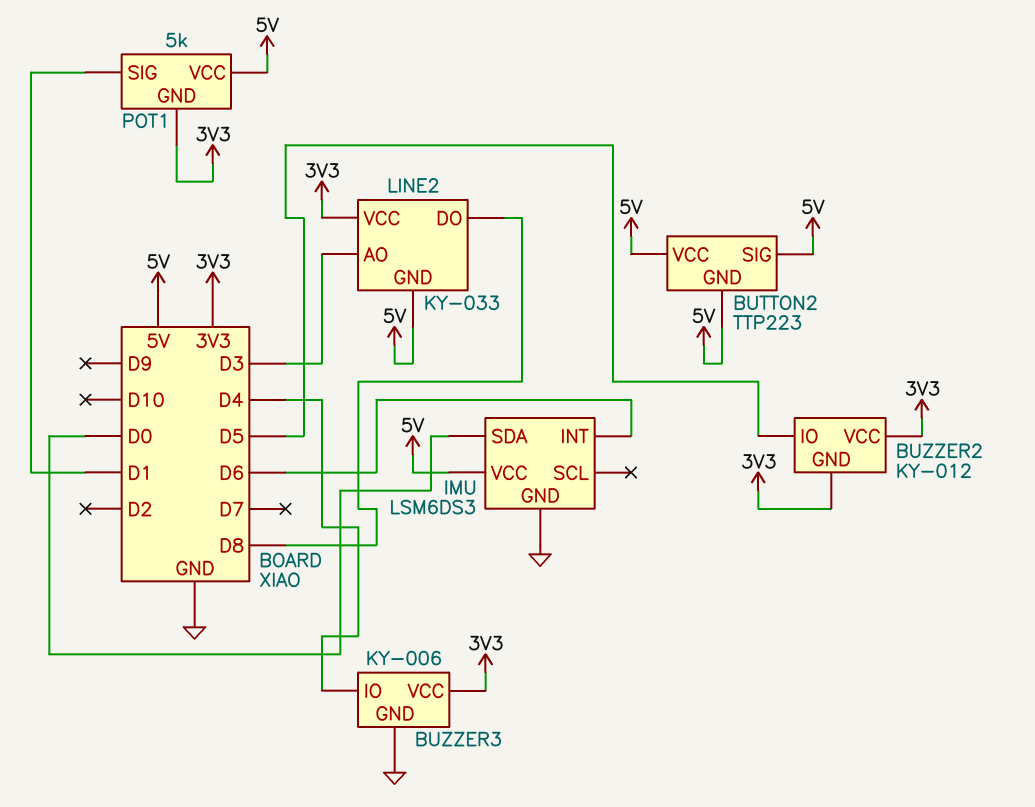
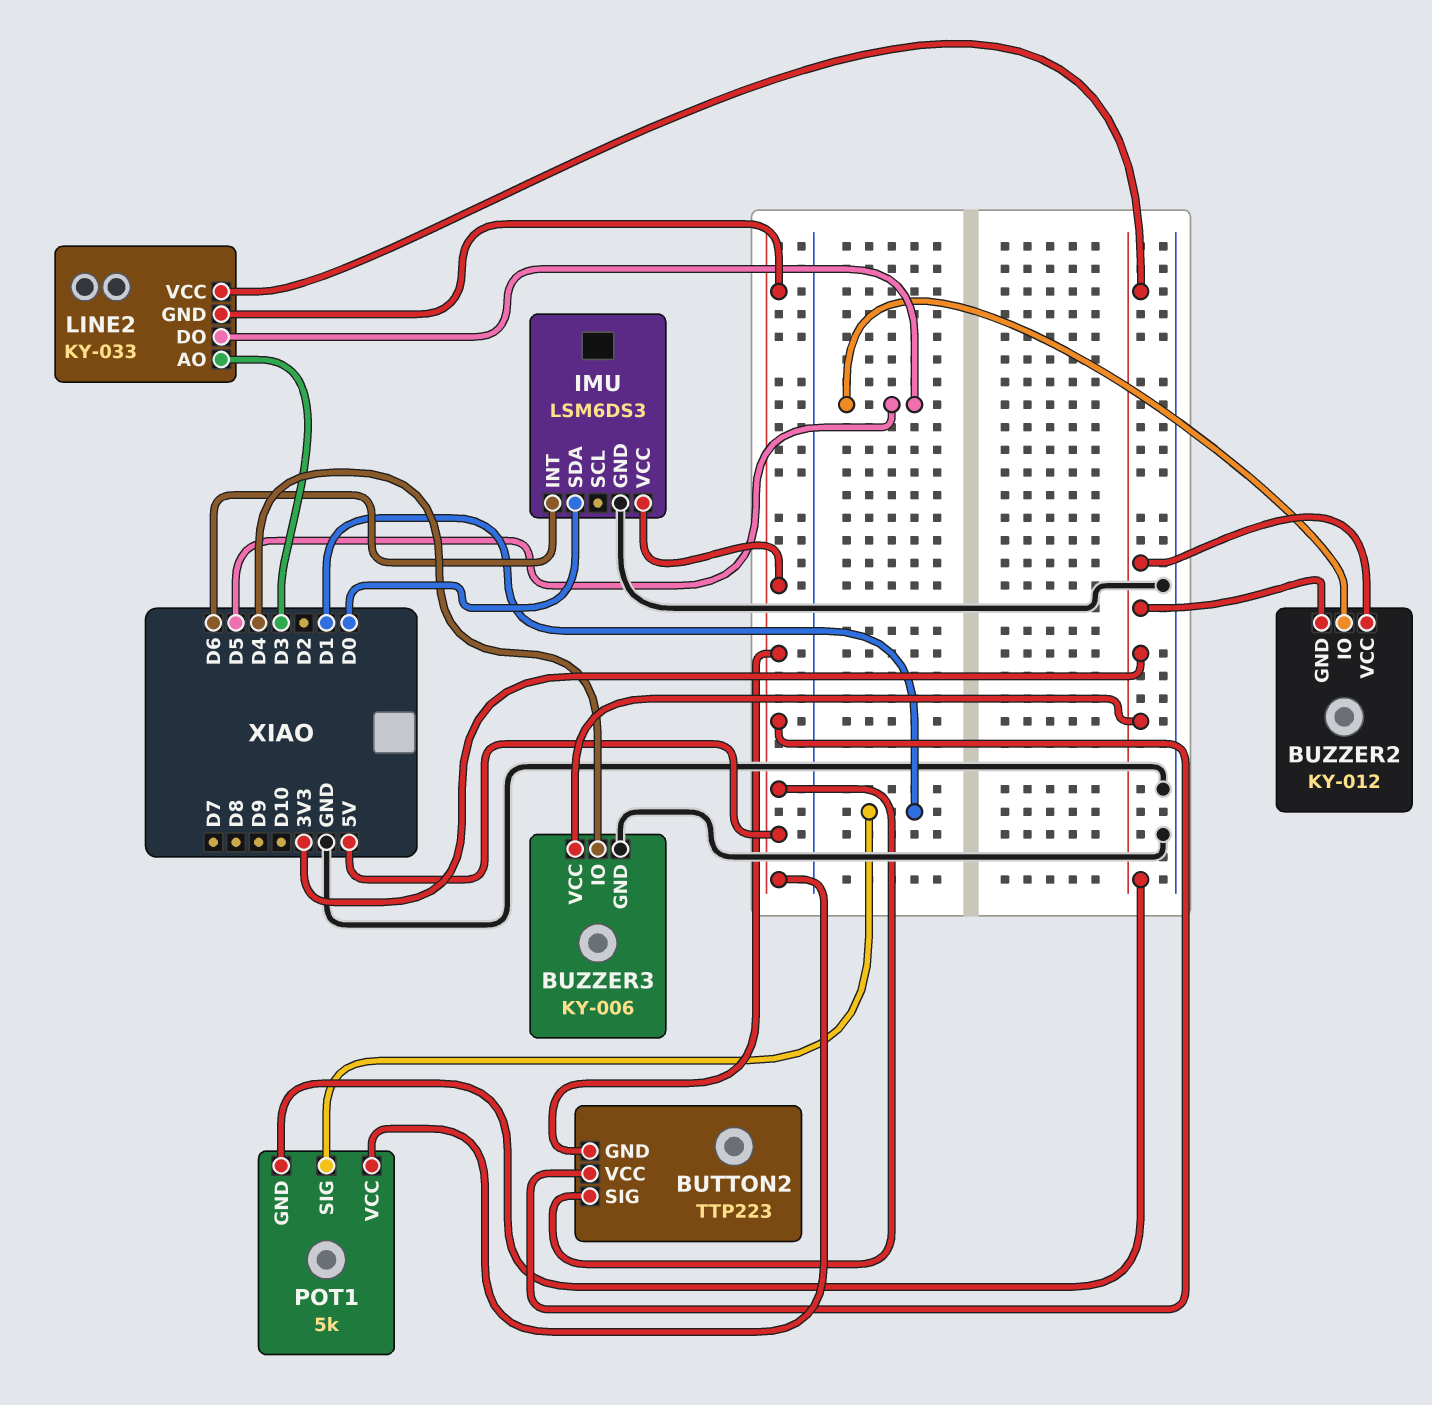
LINE2 pin DO: D8 -> D5

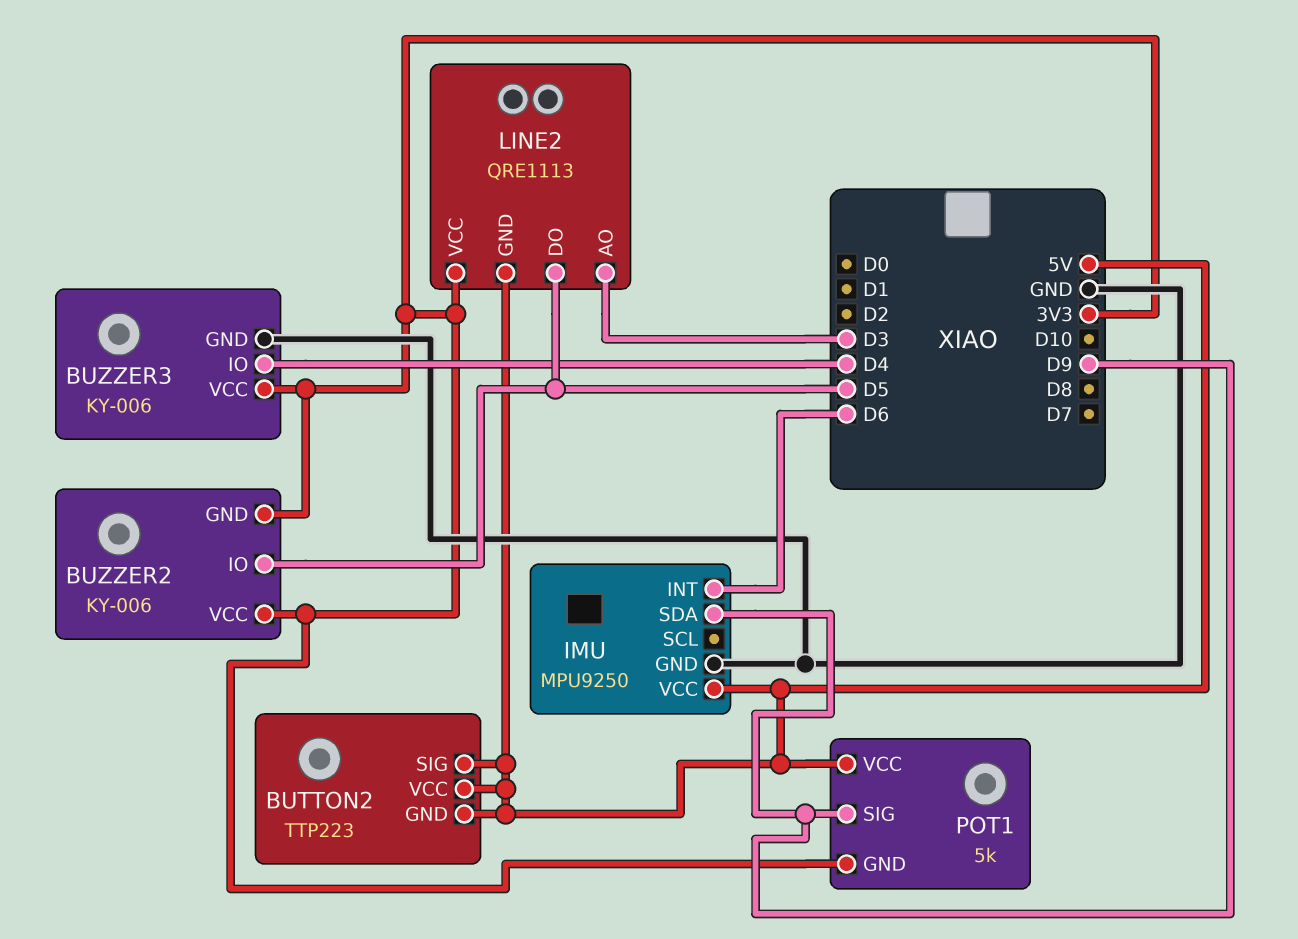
BUZZER2: KY-012 -> KY-006
IMU: LSM6DS3 -> MPU9250
IMU pin SDA: D0 -> D9
LINE2: KY-033 -> QRE1113
POT1 pin SIG: D1 -> D9

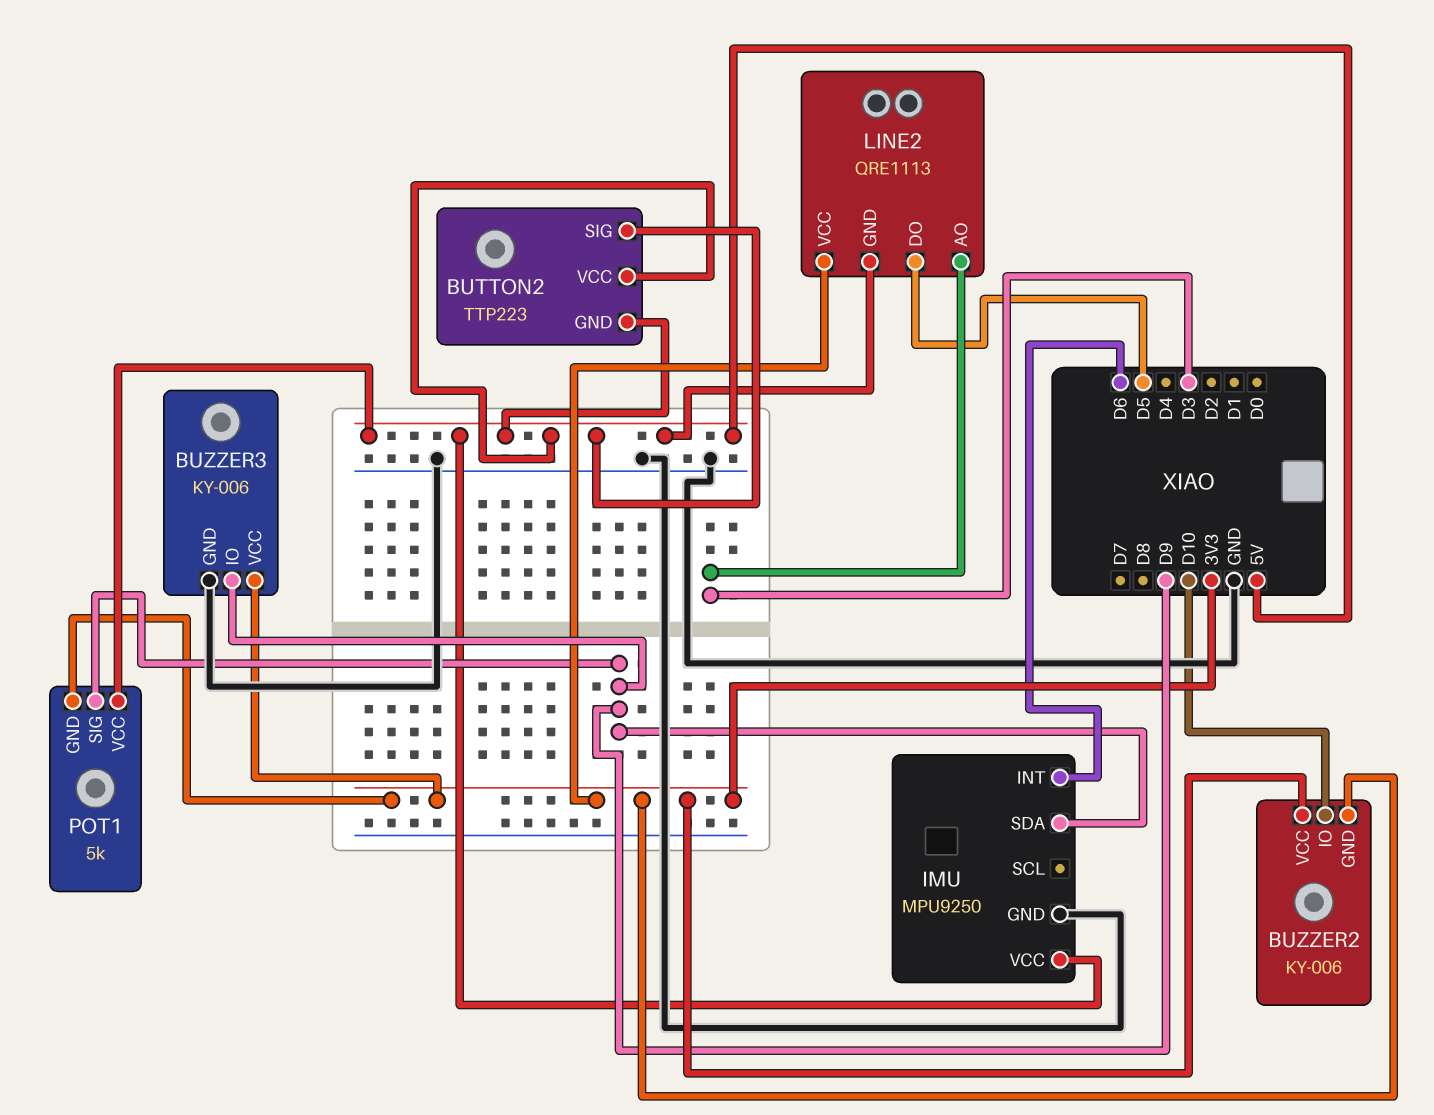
BUZZER2 pin IO: D5 -> D10
BUZZER3 pin IO: D4 -> D9

